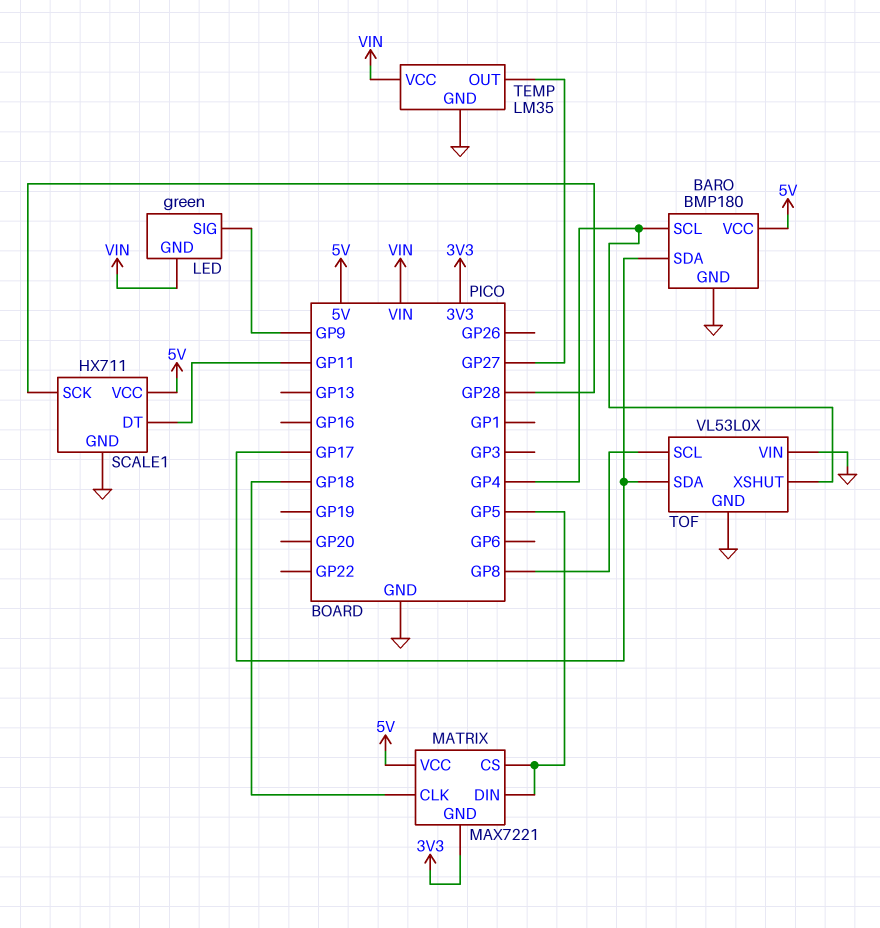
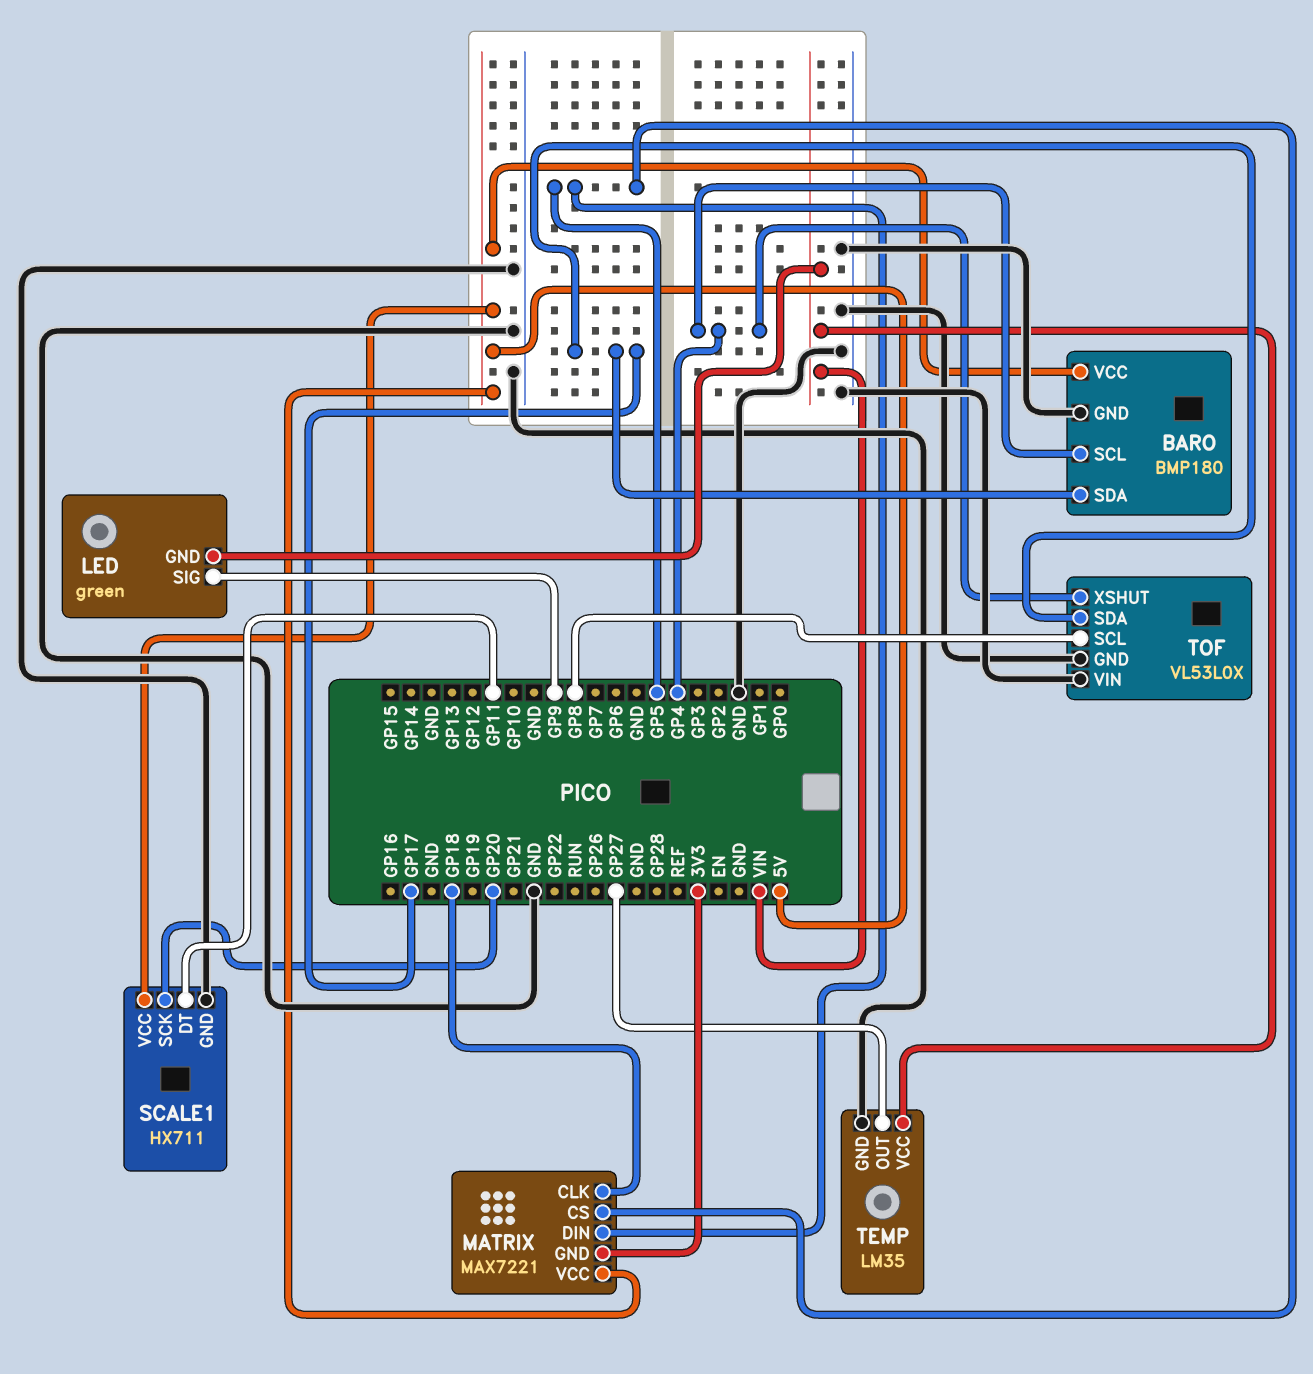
SCALE1 pin SCK: GP28 -> GP20

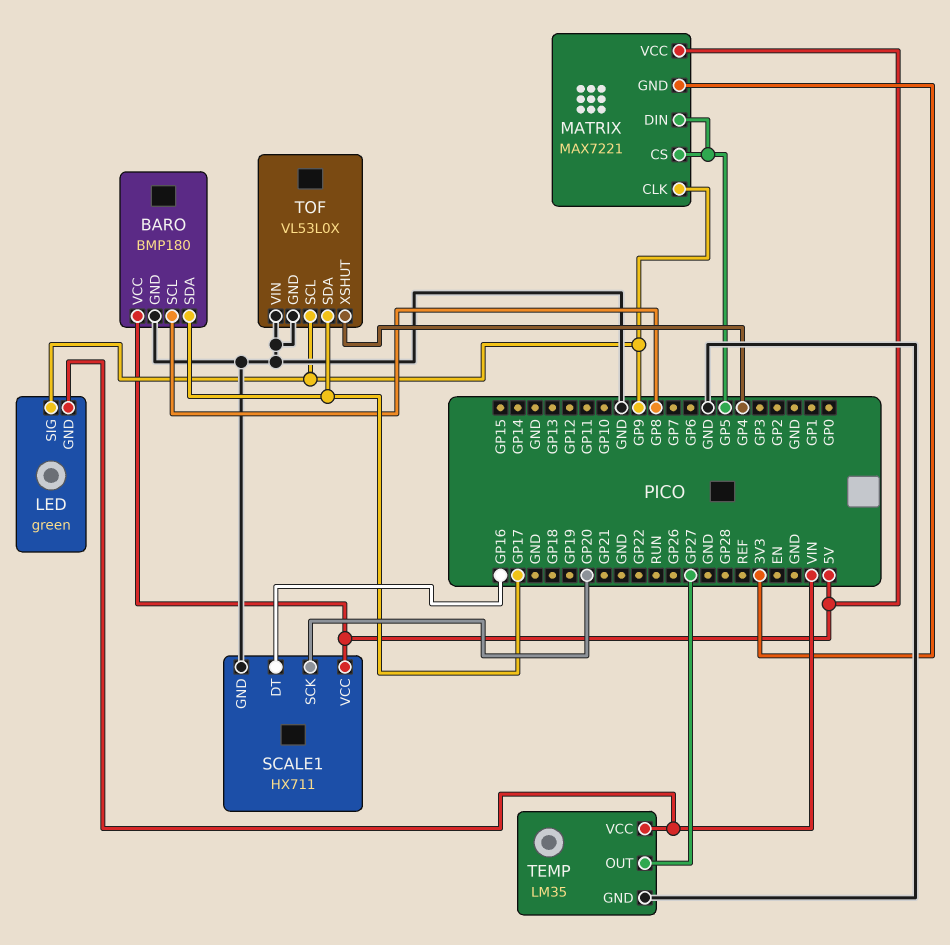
BARO pin SCL: GP4 -> GP8
MATRIX pin CLK: GP18 -> GP9
SCALE1 pin DT: GP11 -> GP16
TOF pin SCL: GP8 -> GP9

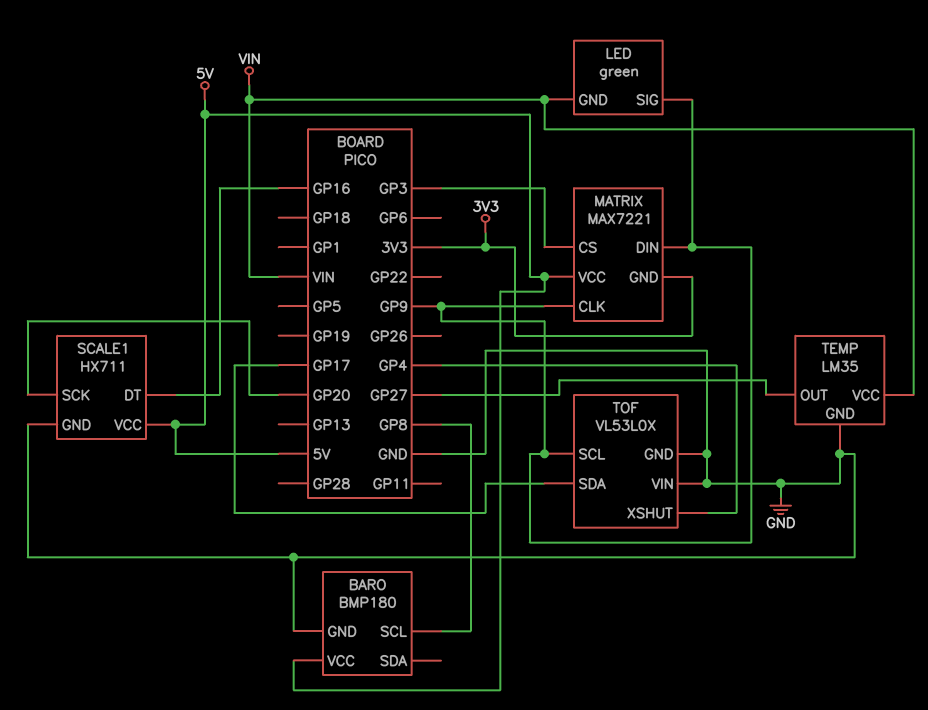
BARO pin SDA: GP17 -> none
MATRIX pin CS: GP5 -> GP3
MATRIX pin DIN: GP5 -> GP9

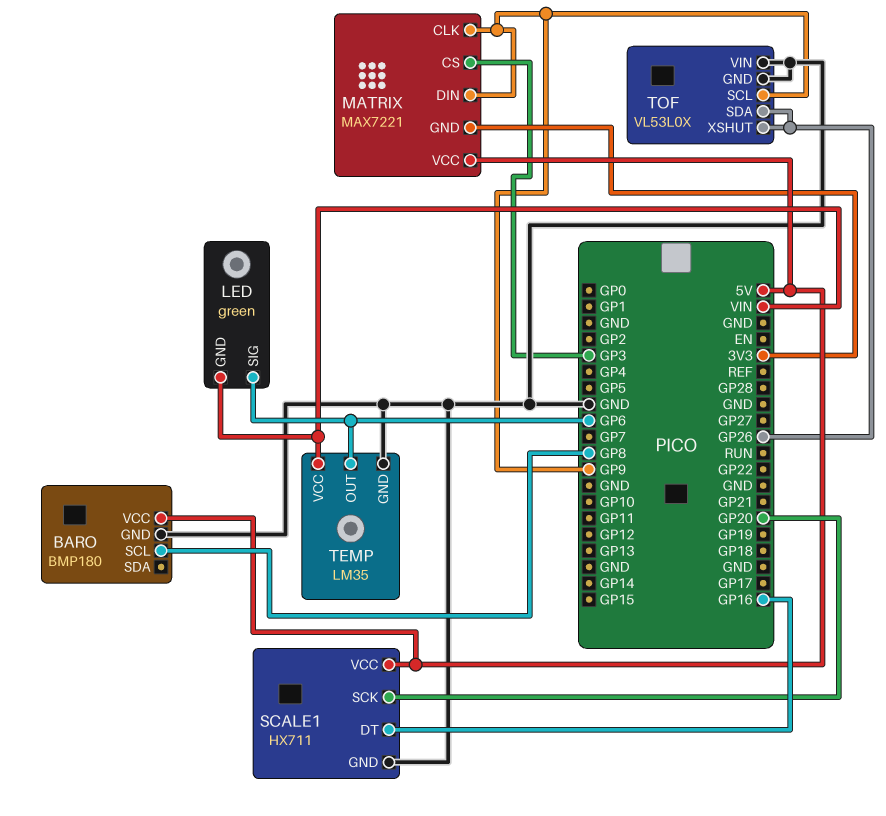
LED pin SIG: GP9 -> GP6
TEMP pin OUT: GP27 -> GP6
TOF pin SDA: GP17 -> GP26
TOF pin XSHUT: GP4 -> GP26

